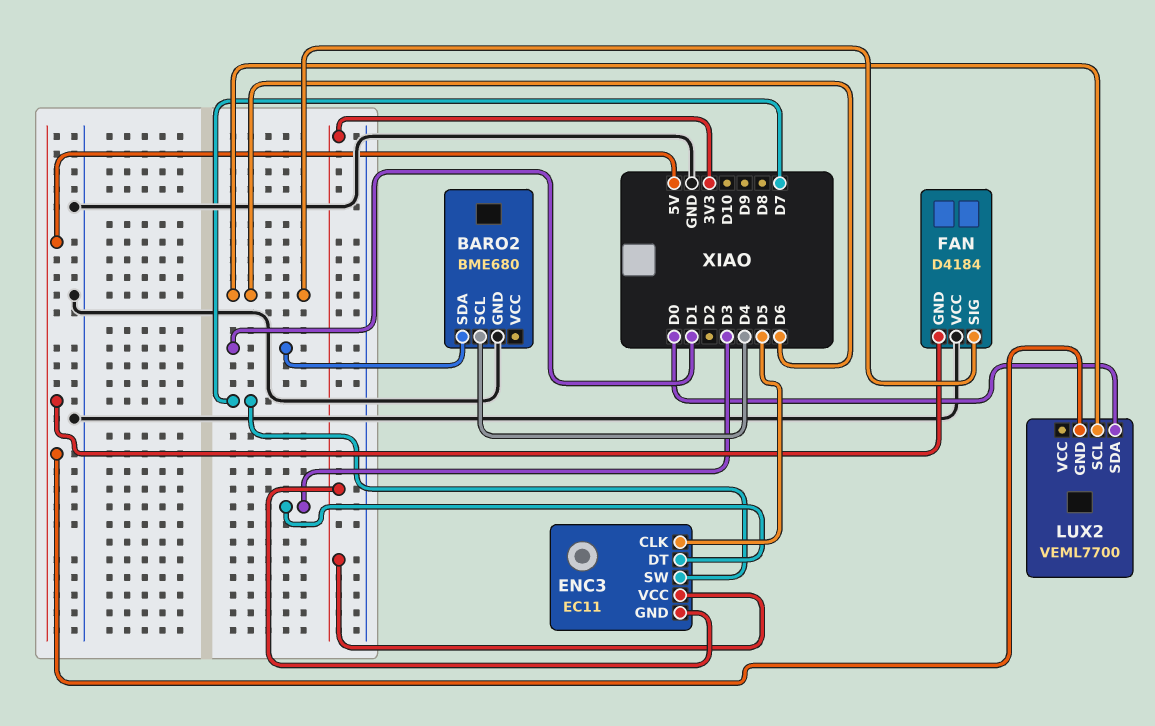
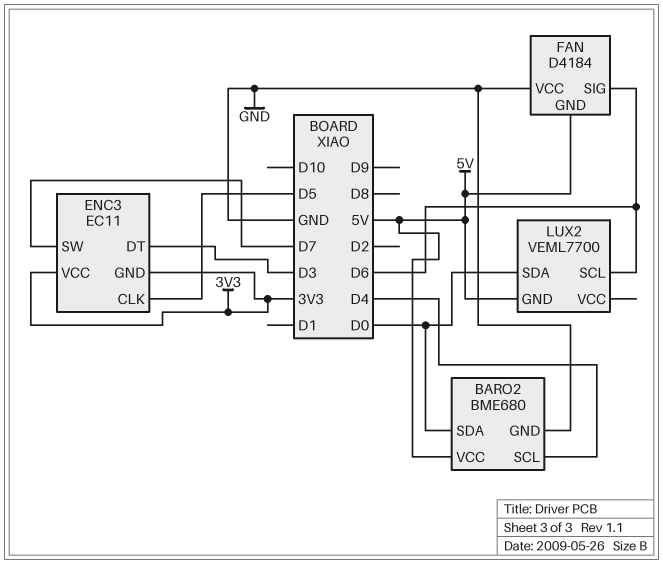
BARO2 pin SDA: D1 -> D0
BARO2 pin VCC: none -> 5V

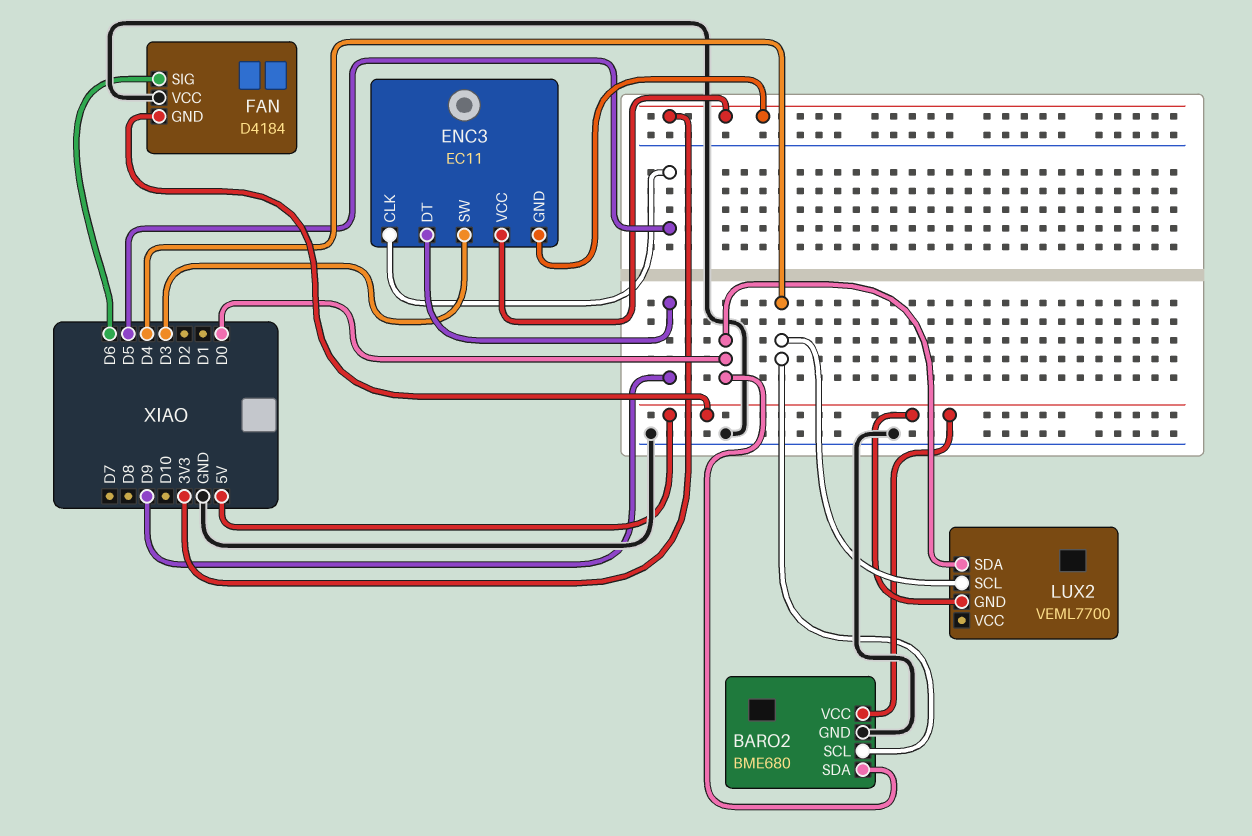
ENC3 pin DT: D3 -> D9
ENC3 pin SW: D7 -> D3
LUX2 pin SCL: D6 -> D4

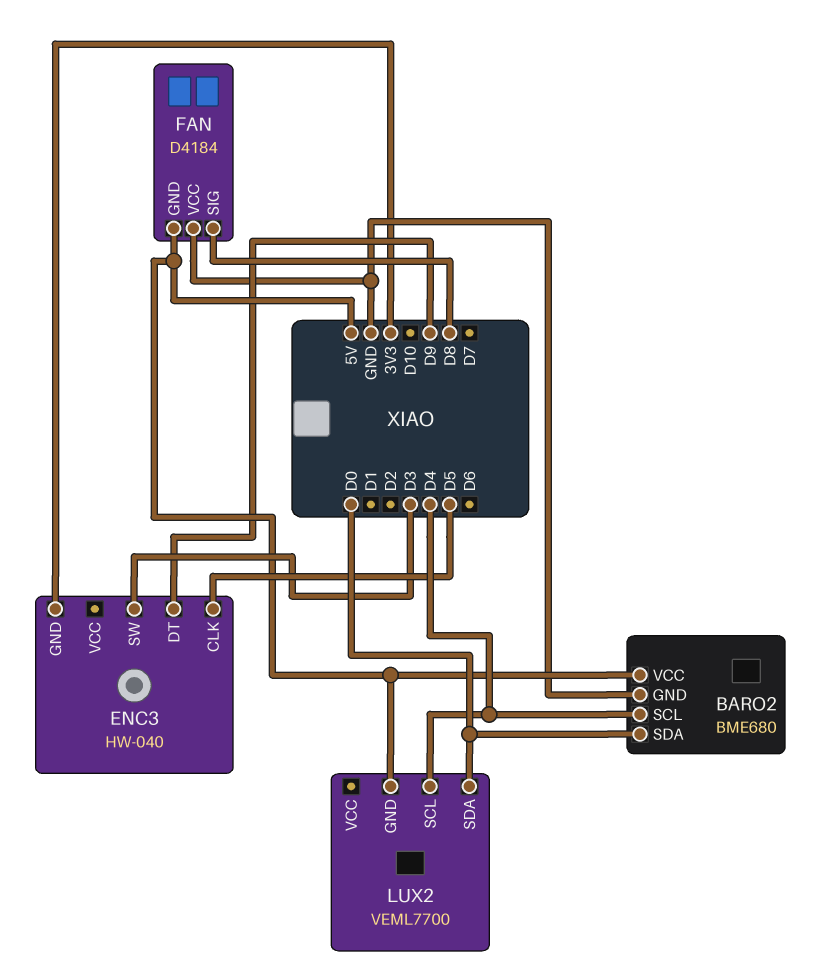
ENC3: EC11 -> HW-040
ENC3 pin VCC: 3V3 -> none
FAN pin SIG: D6 -> D8

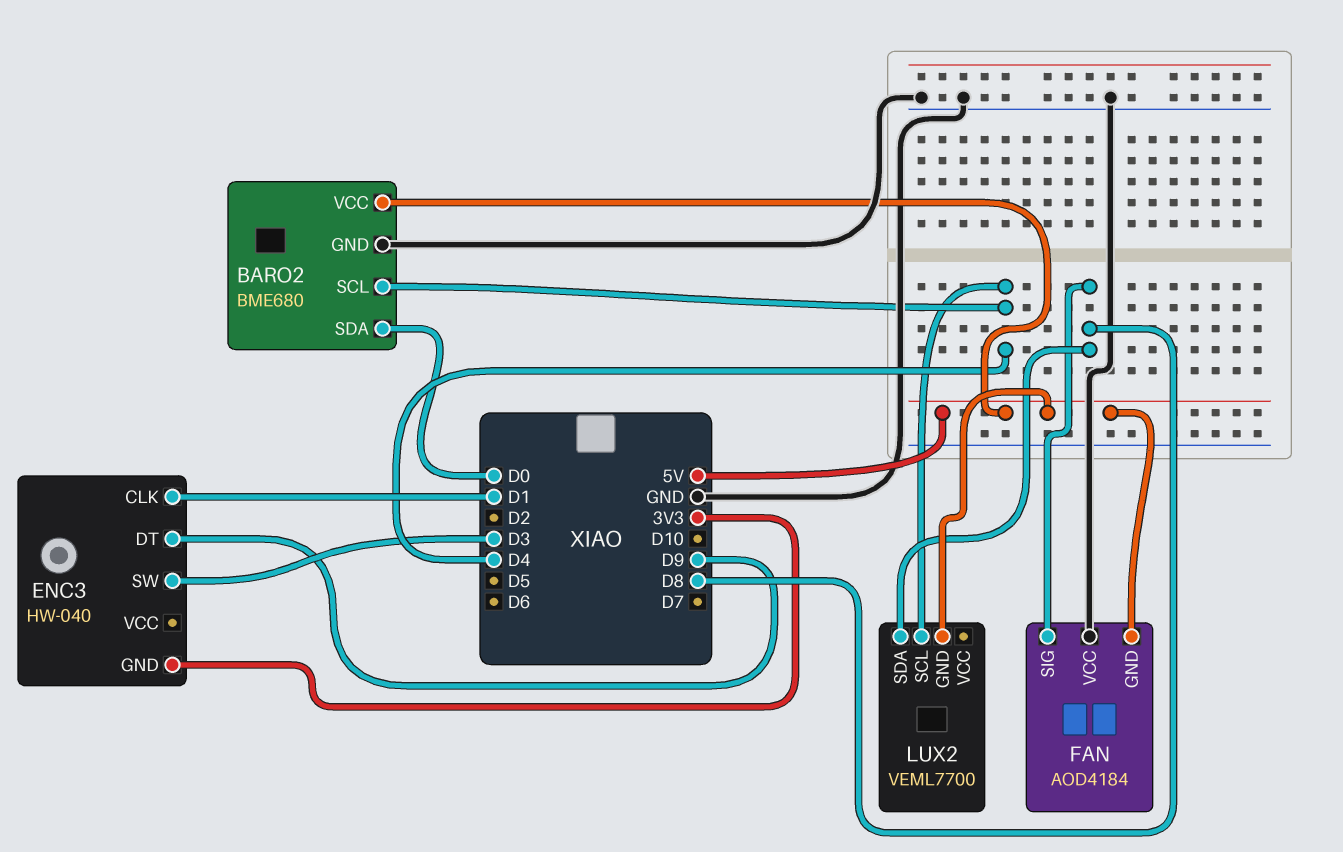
ENC3 pin CLK: D5 -> D1
FAN: D4184 -> AOD4184
LUX2 pin SDA: D0 -> D8

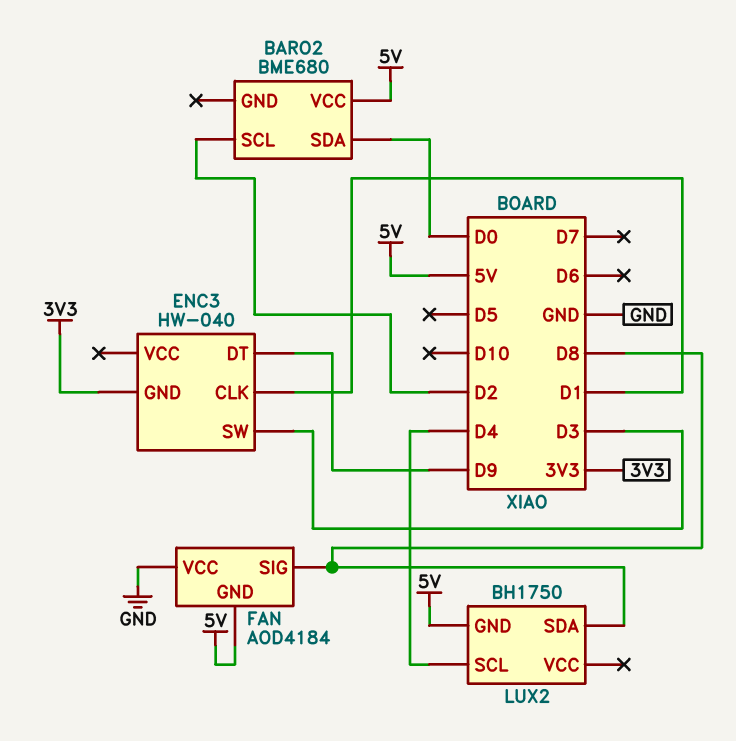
BARO2 pin GND: GND -> none
BARO2 pin SCL: D4 -> D2
LUX2: VEML7700 -> BH1750

